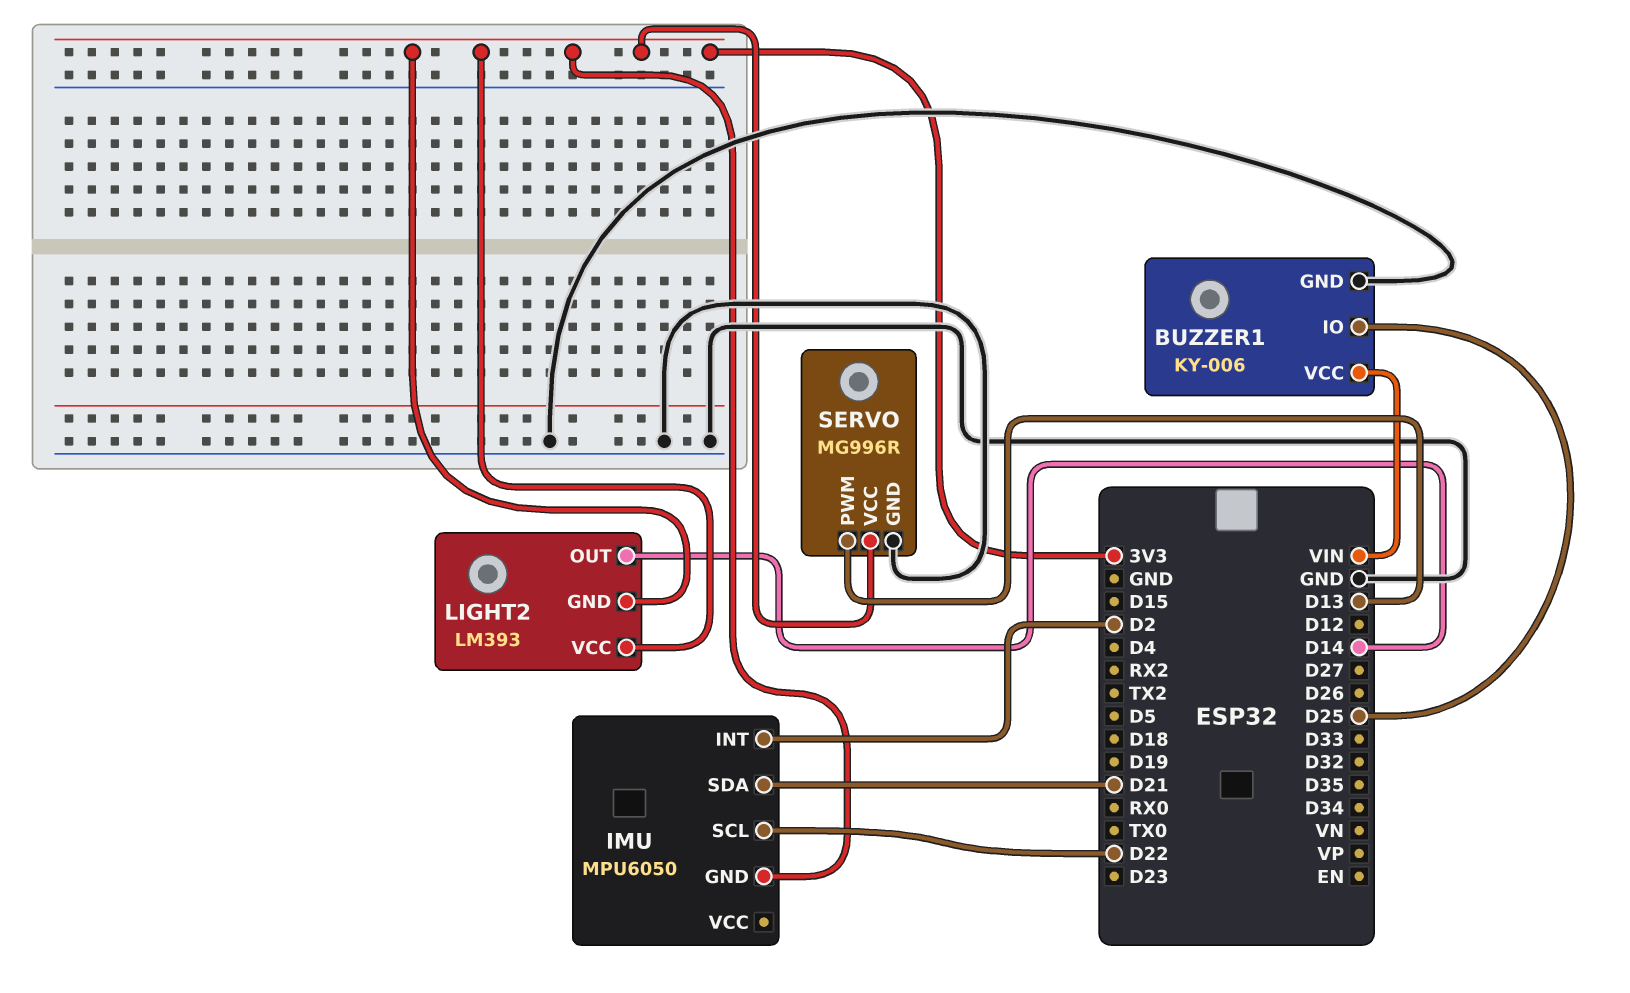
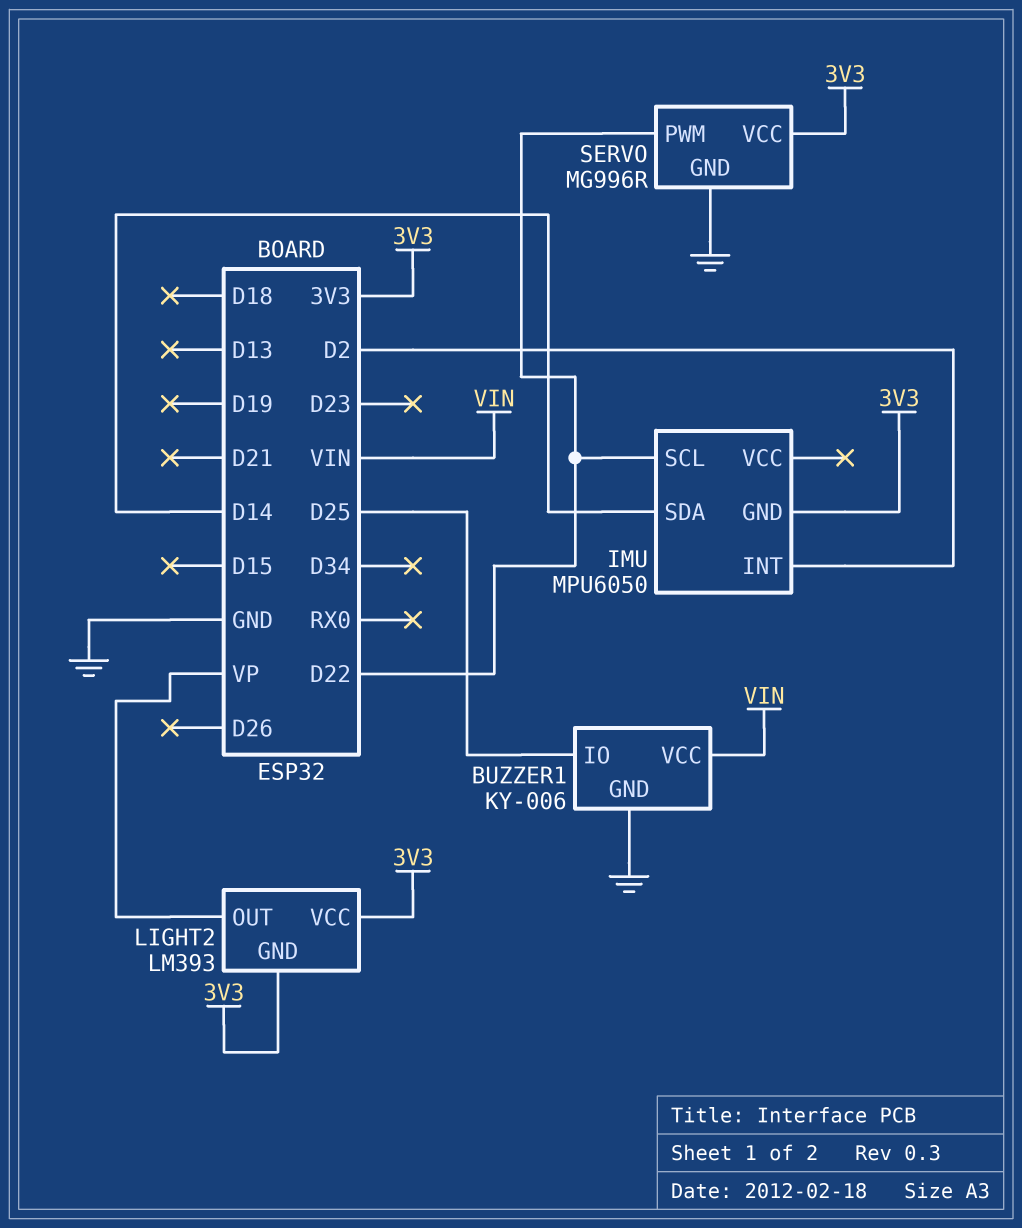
IMU pin SDA: D21 -> D14
LIGHT2 pin OUT: D14 -> VP
SERVO pin PWM: D13 -> D22

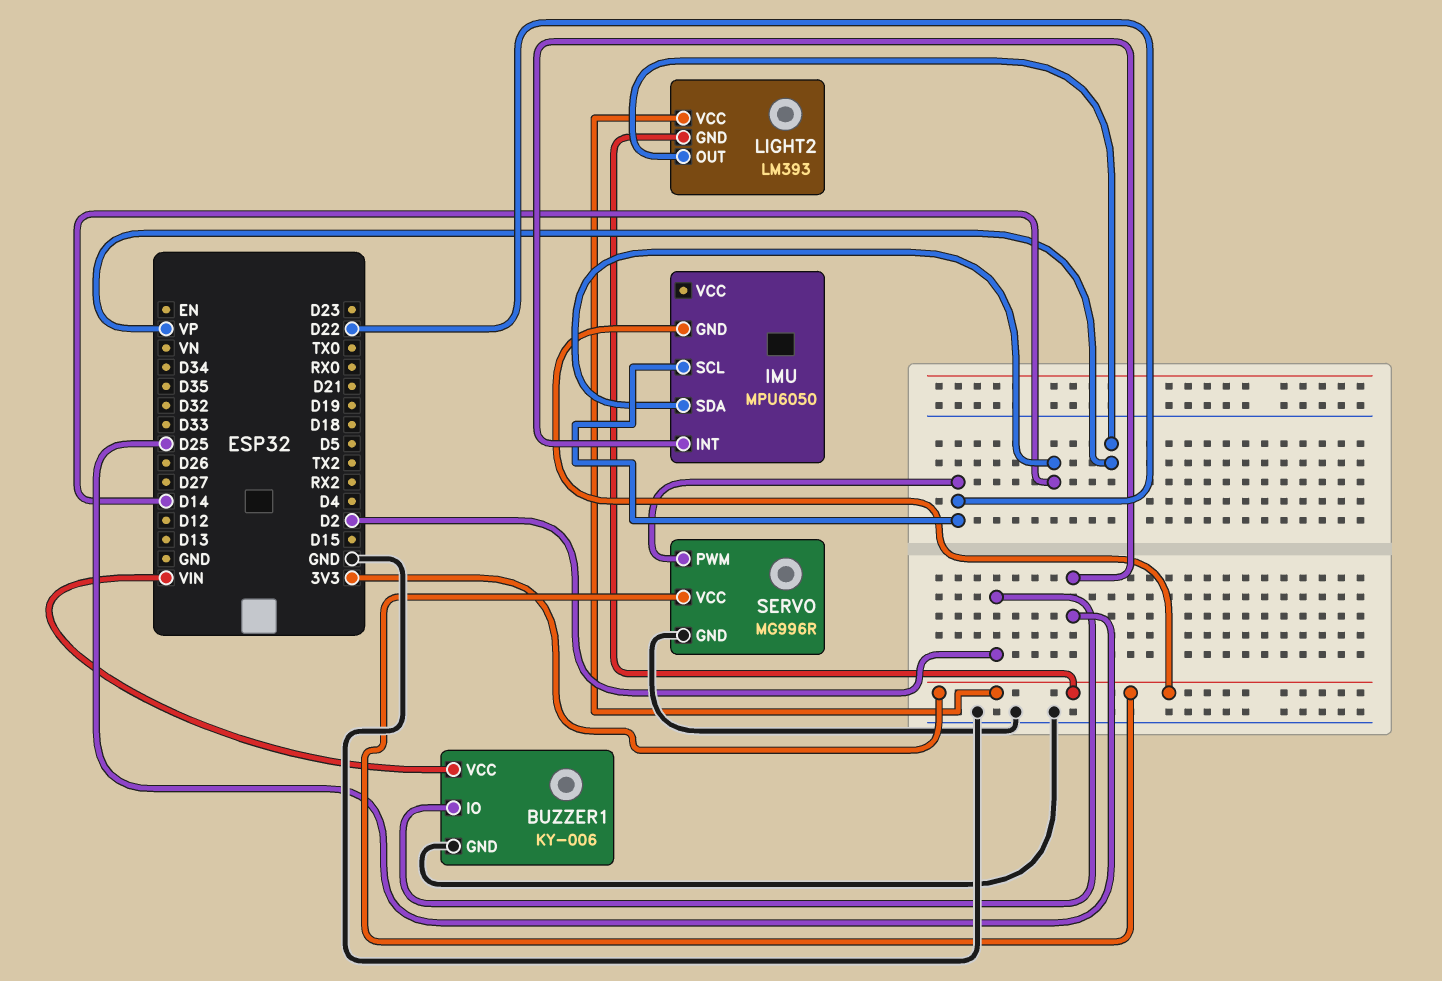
BUZZER1 pin IO: D25 -> D2
IMU pin INT: D2 -> D25

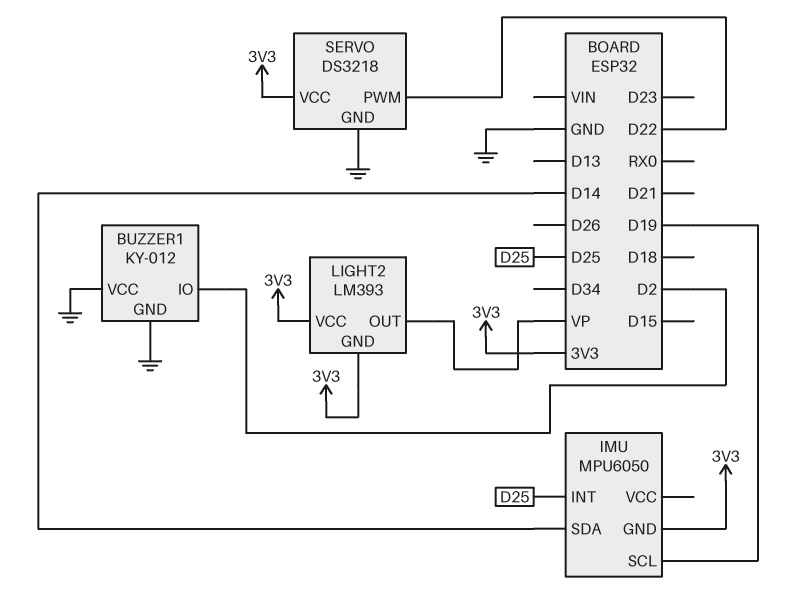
BUZZER1: KY-006 -> KY-012
BUZZER1 pin VCC: VIN -> GND
IMU pin SCL: D22 -> D19
SERVO: MG996R -> DS3218

